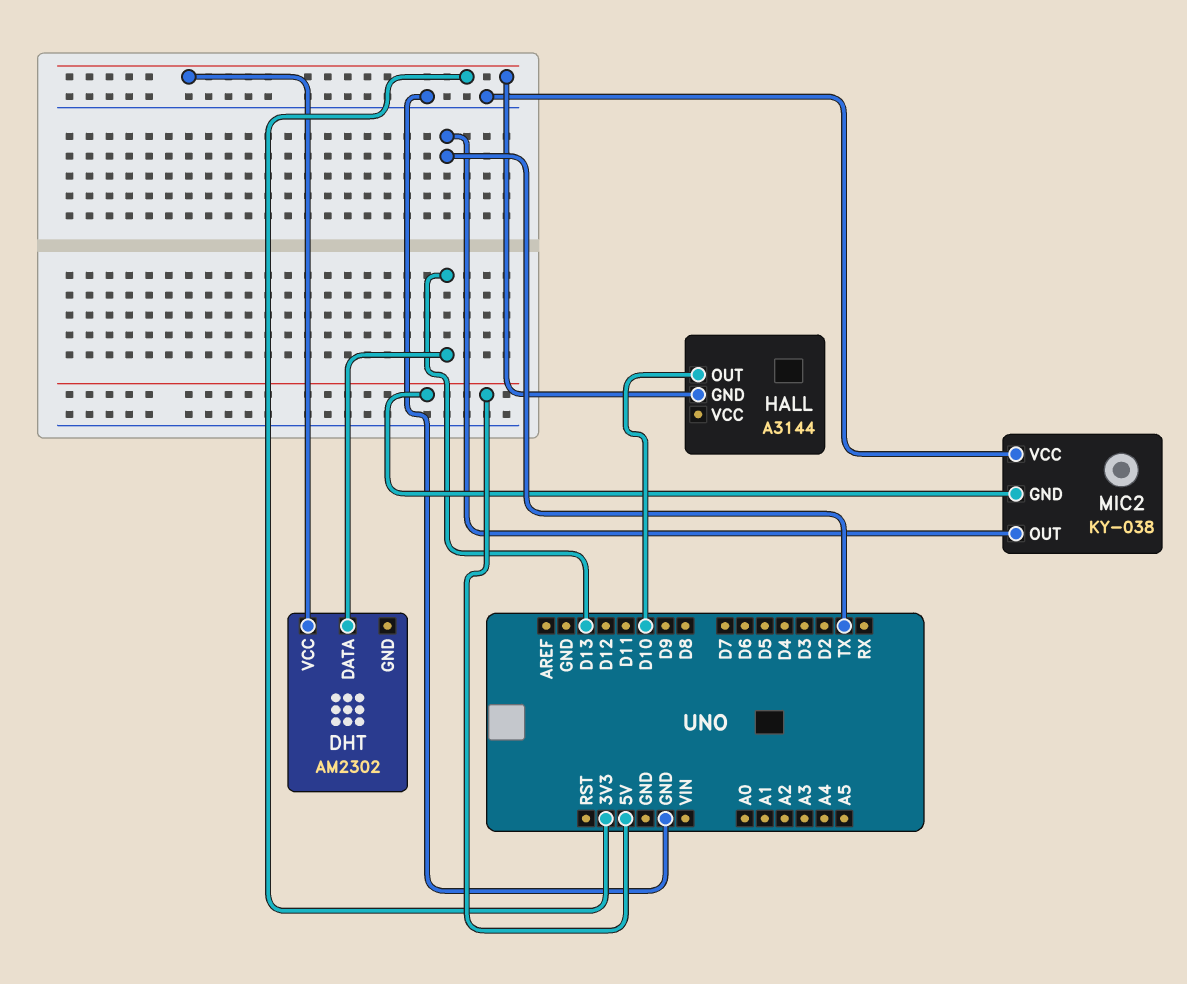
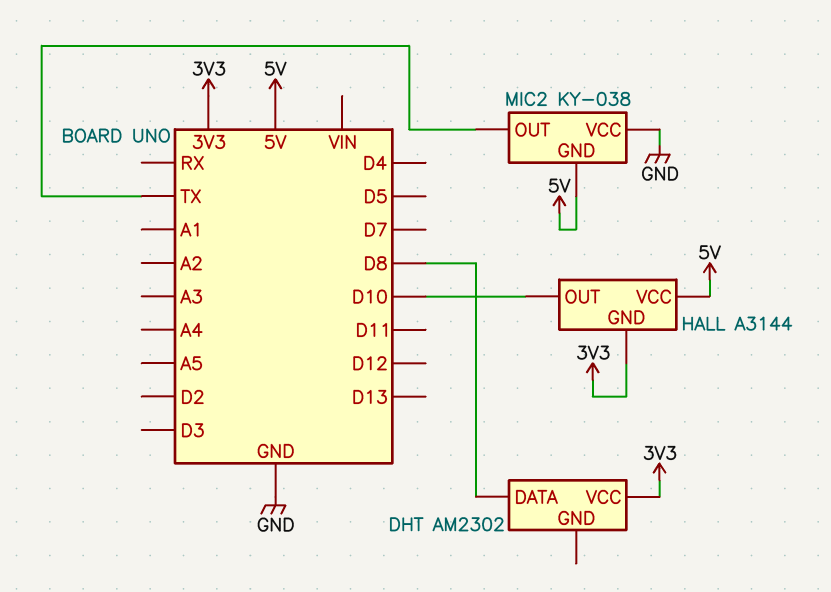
DHT pin DATA: D13 -> D8
HALL pin VCC: none -> 5V

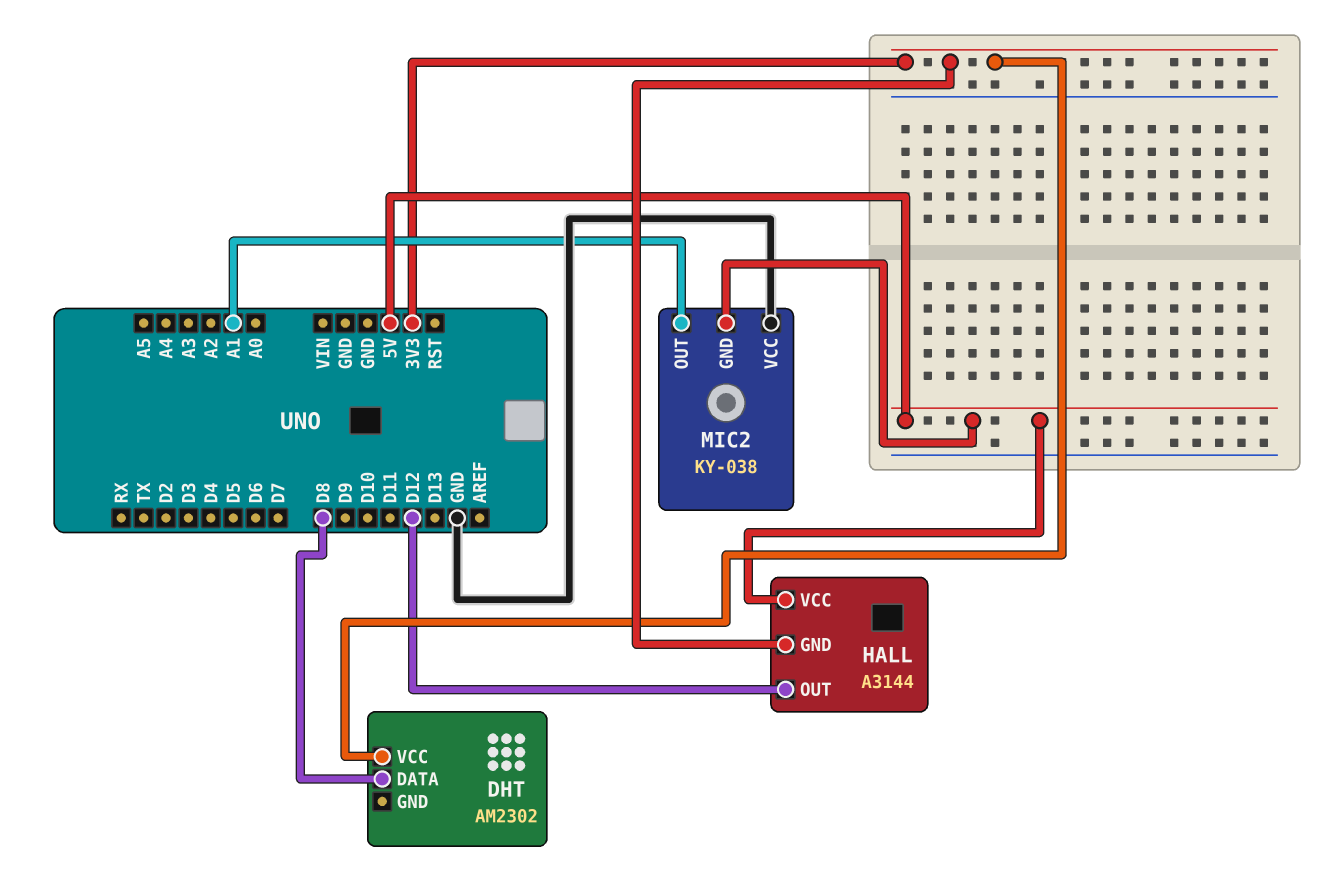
HALL pin OUT: D10 -> D12
MIC2 pin OUT: TX -> A1

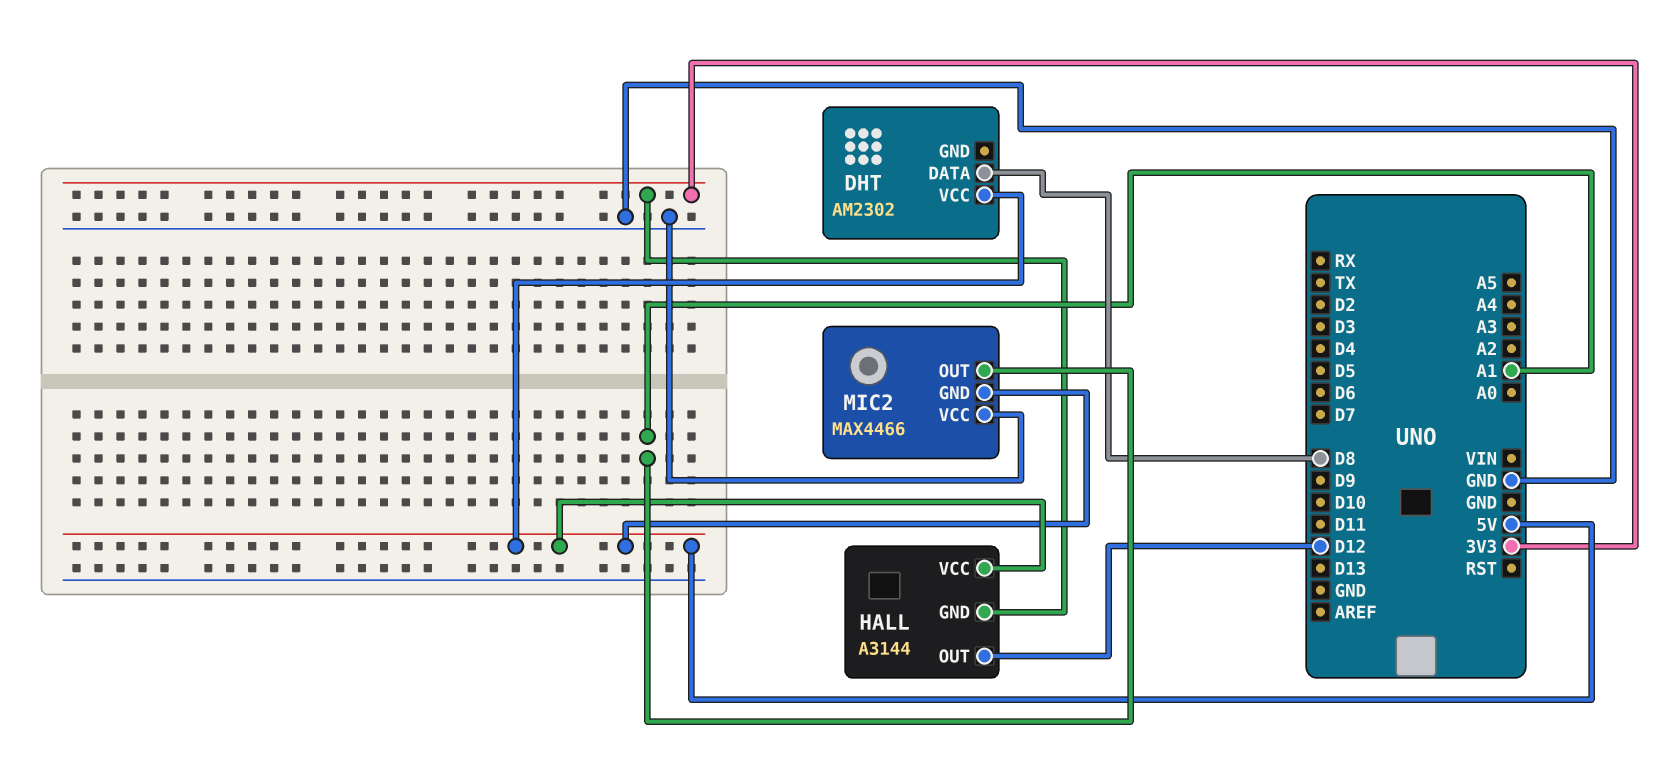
DHT pin VCC: 3V3 -> 5V
MIC2: KY-038 -> MAX4466

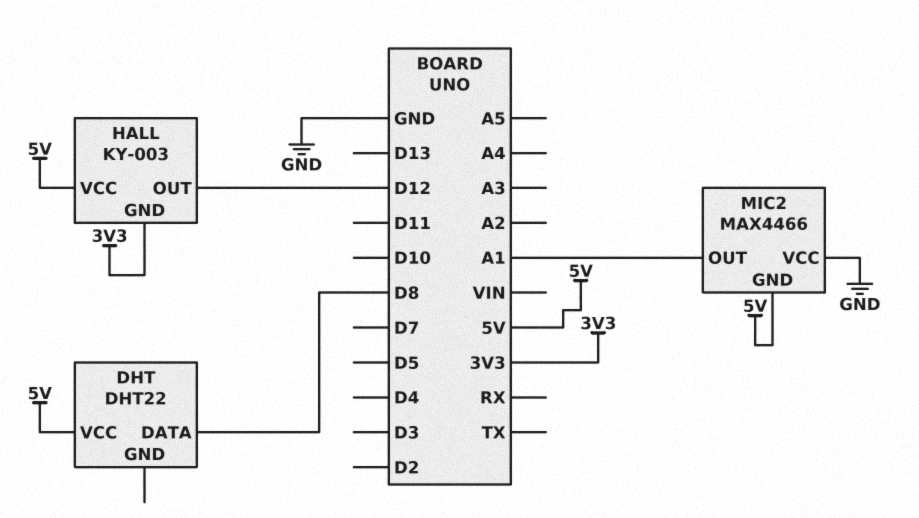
DHT: AM2302 -> DHT22
HALL: A3144 -> KY-003

